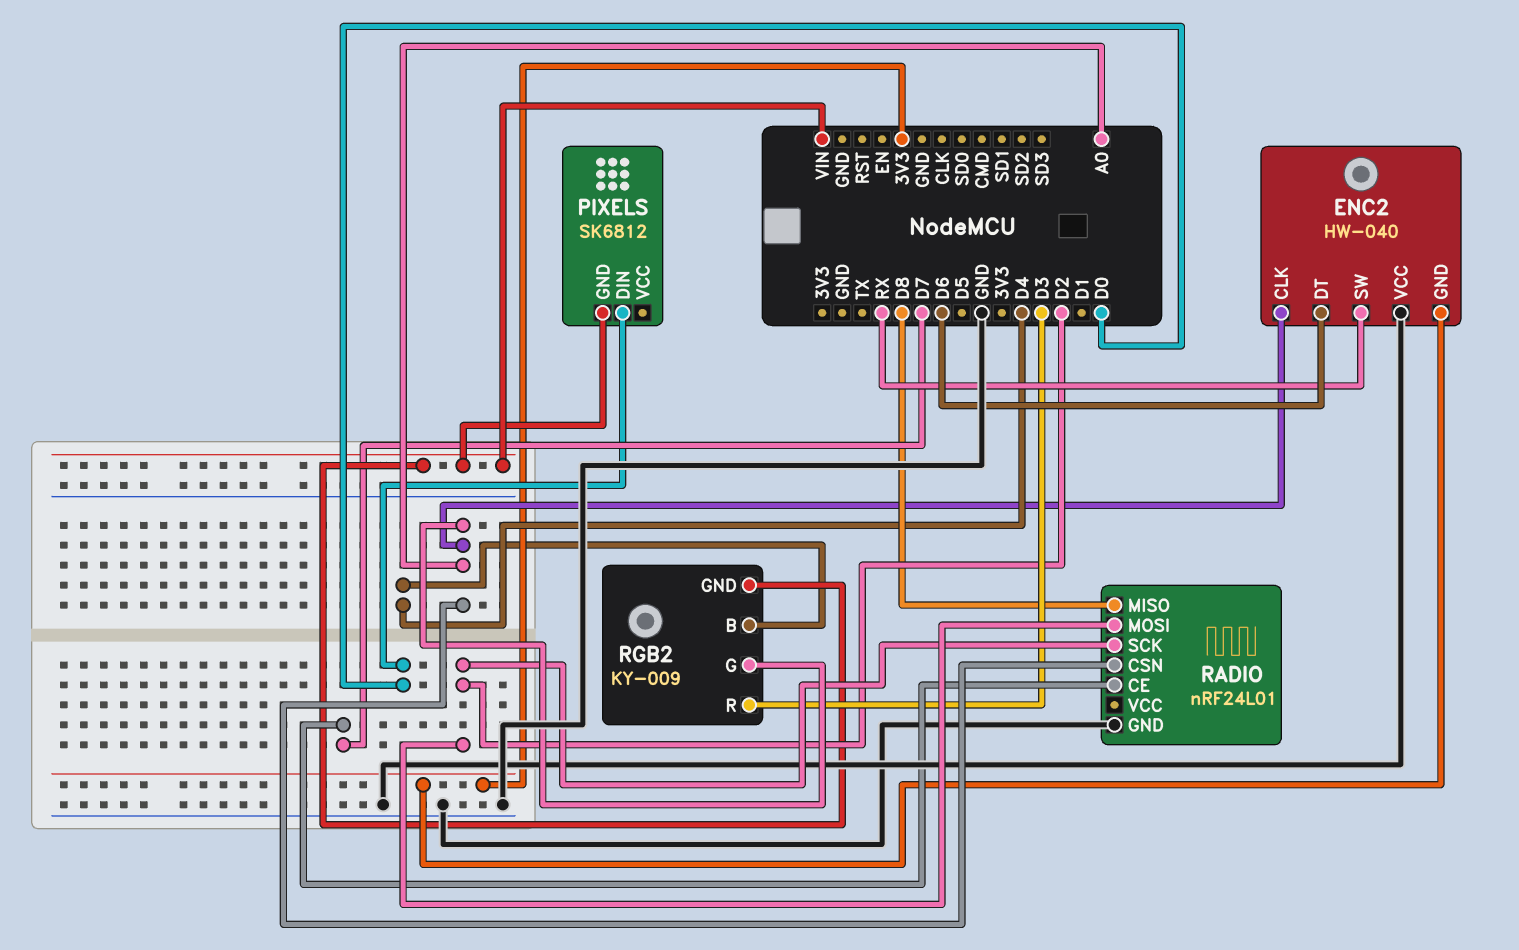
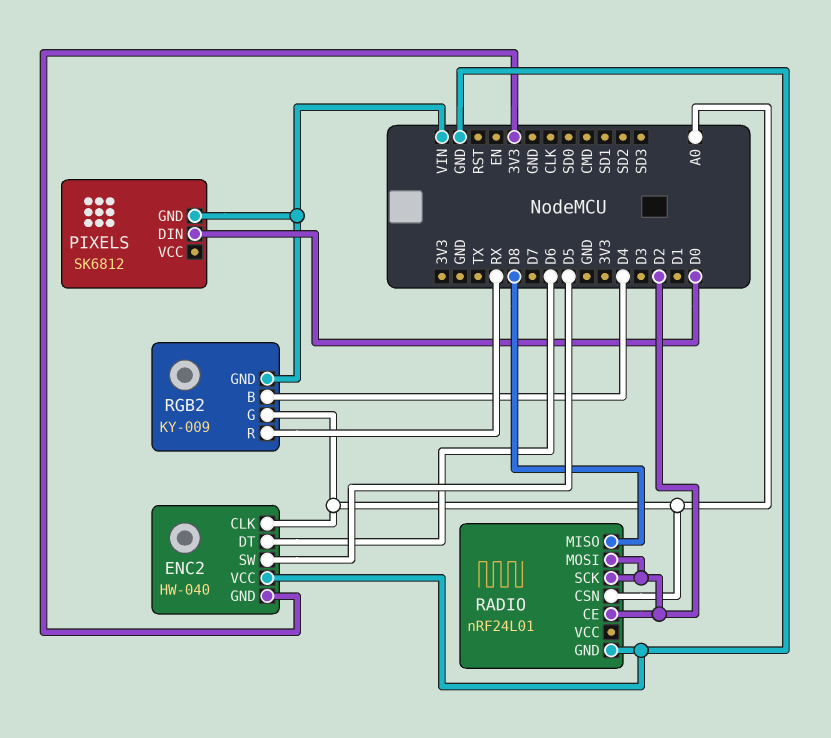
ENC2 pin SW: RX -> D5
RADIO pin CE: D7 -> D2
RGB2 pin R: D3 -> RX

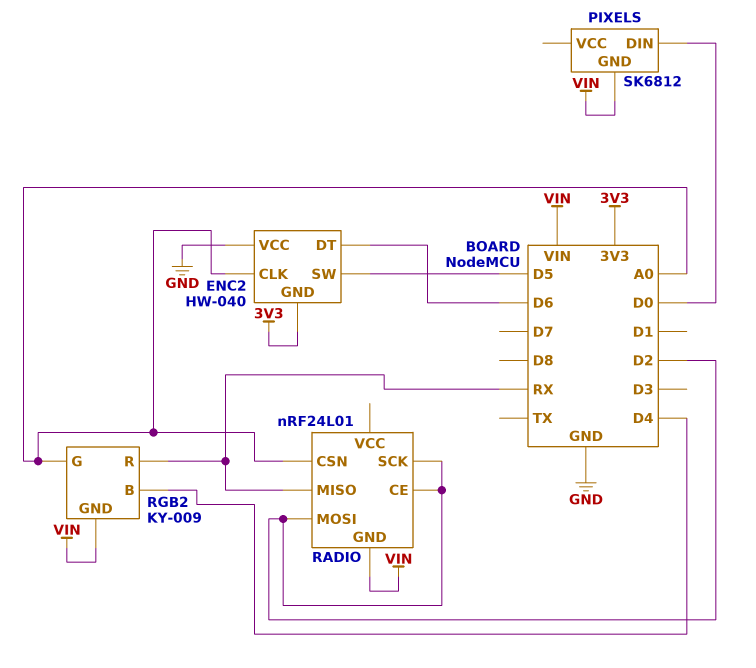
RADIO pin GND: GND -> VIN
RADIO pin MISO: D8 -> RX

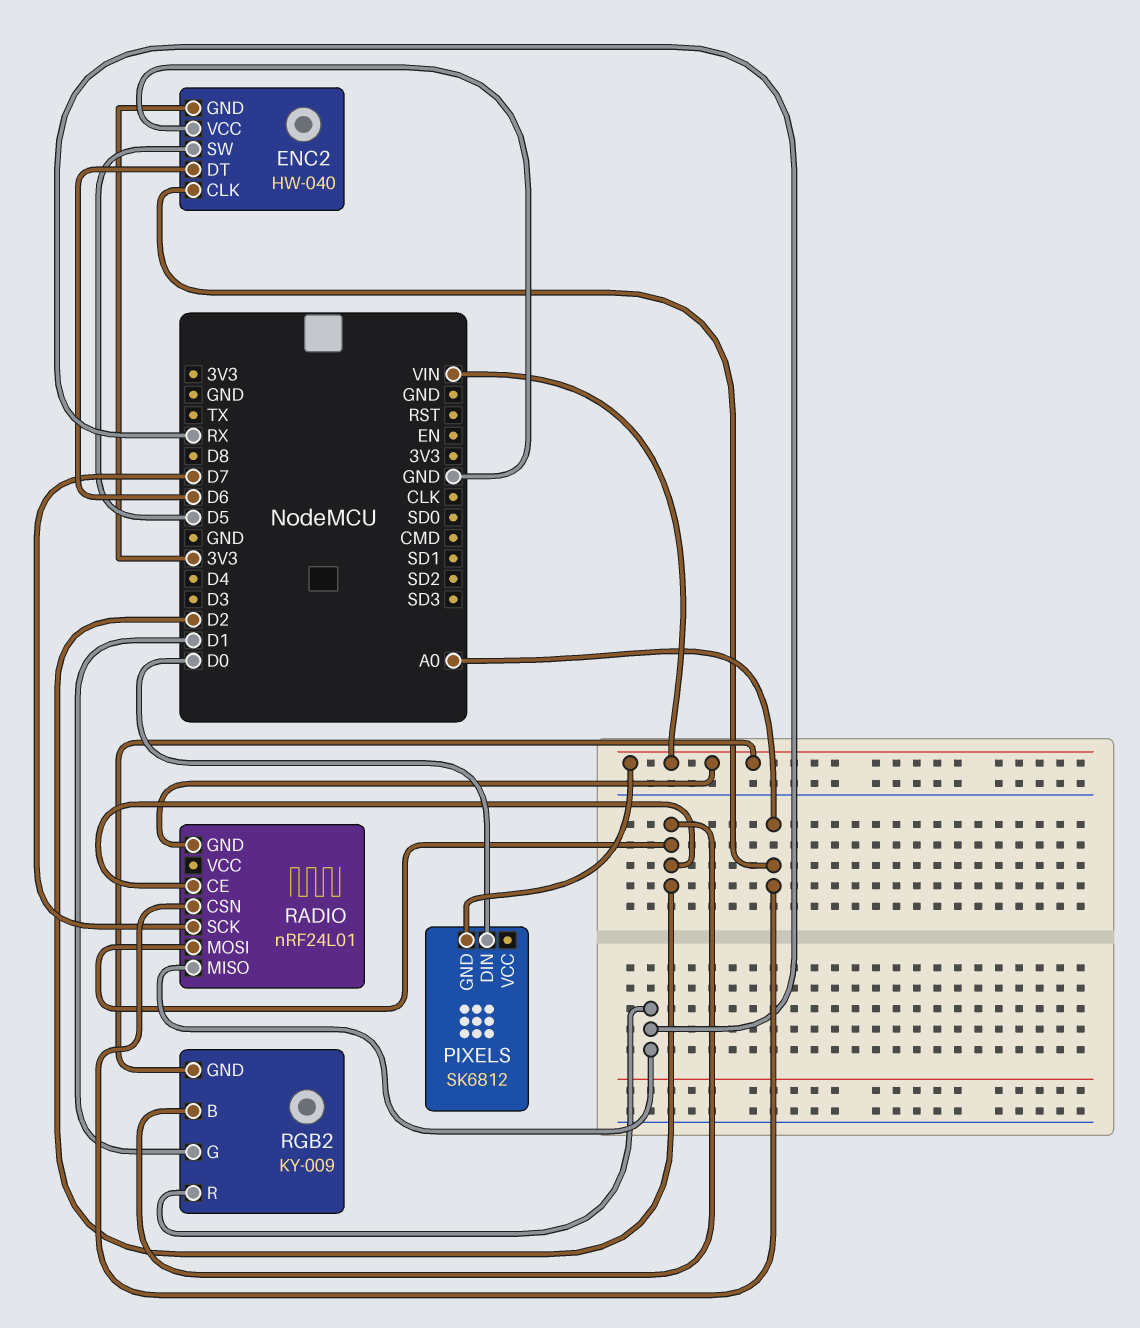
RADIO pin SCK: D2 -> D7
RGB2 pin B: D4 -> D2
RGB2 pin G: A0 -> D1

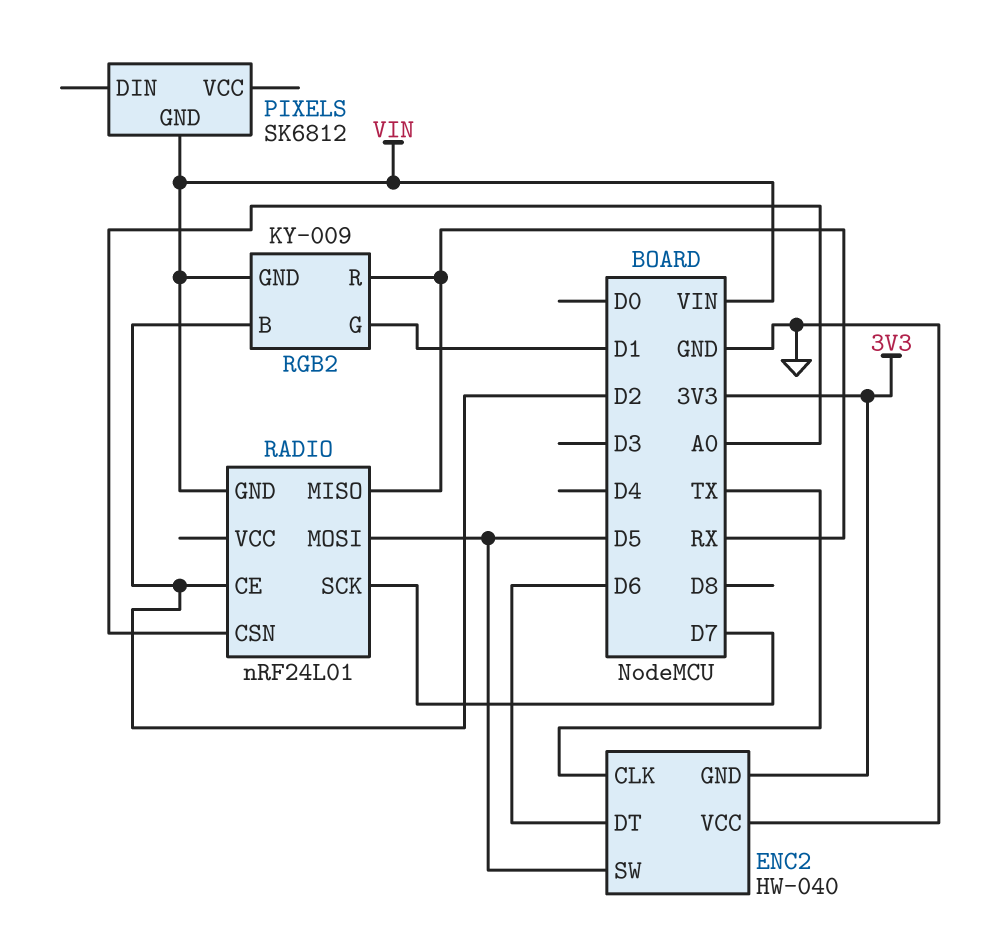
ENC2 pin CLK: A0 -> TX
PIXELS pin DIN: D0 -> none
RADIO pin MOSI: D2 -> D5

